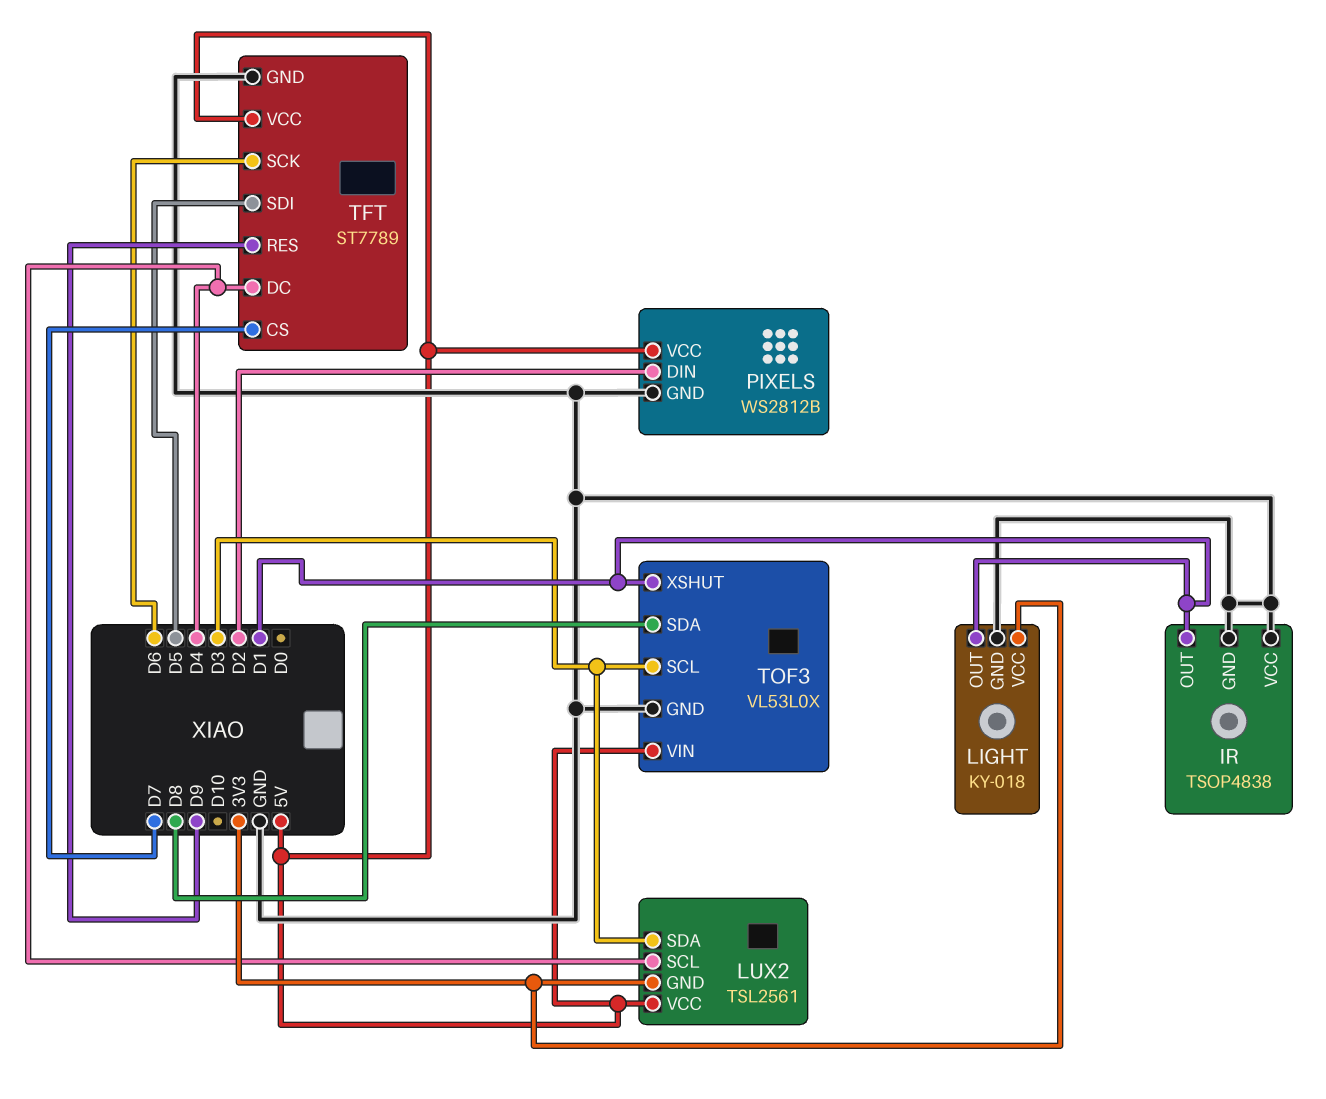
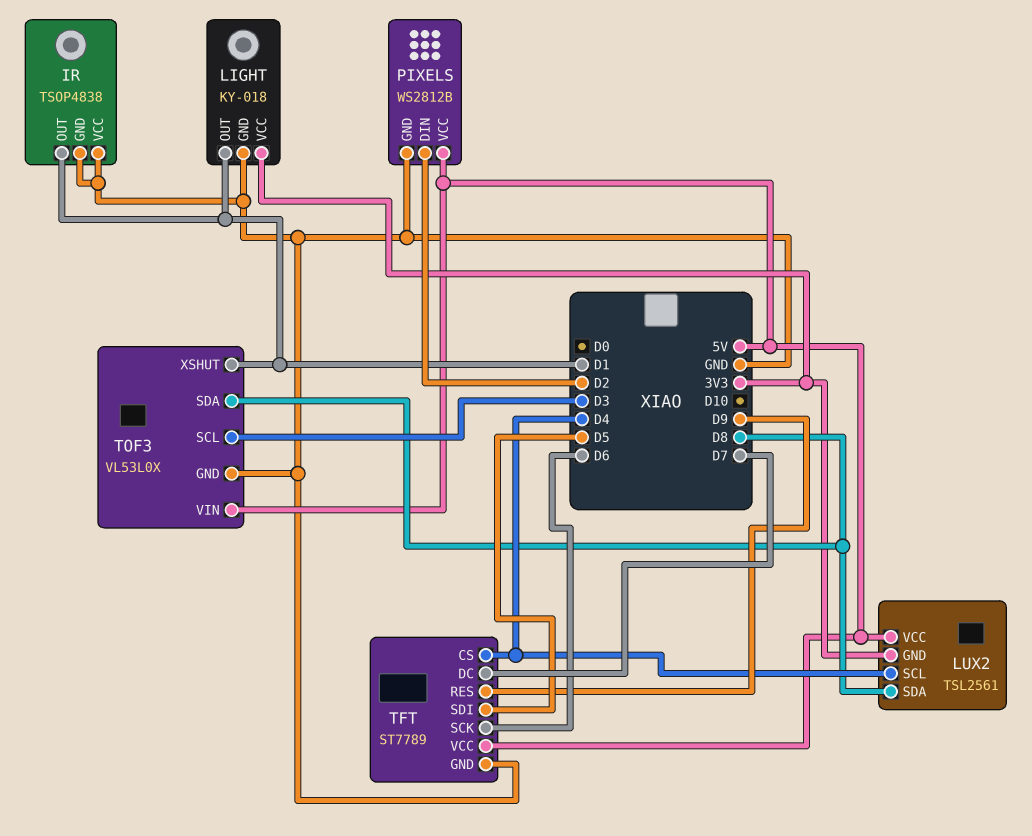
LUX2 pin SDA: D3 -> D8
TFT pin CS: D7 -> D4
TFT pin DC: D4 -> D7

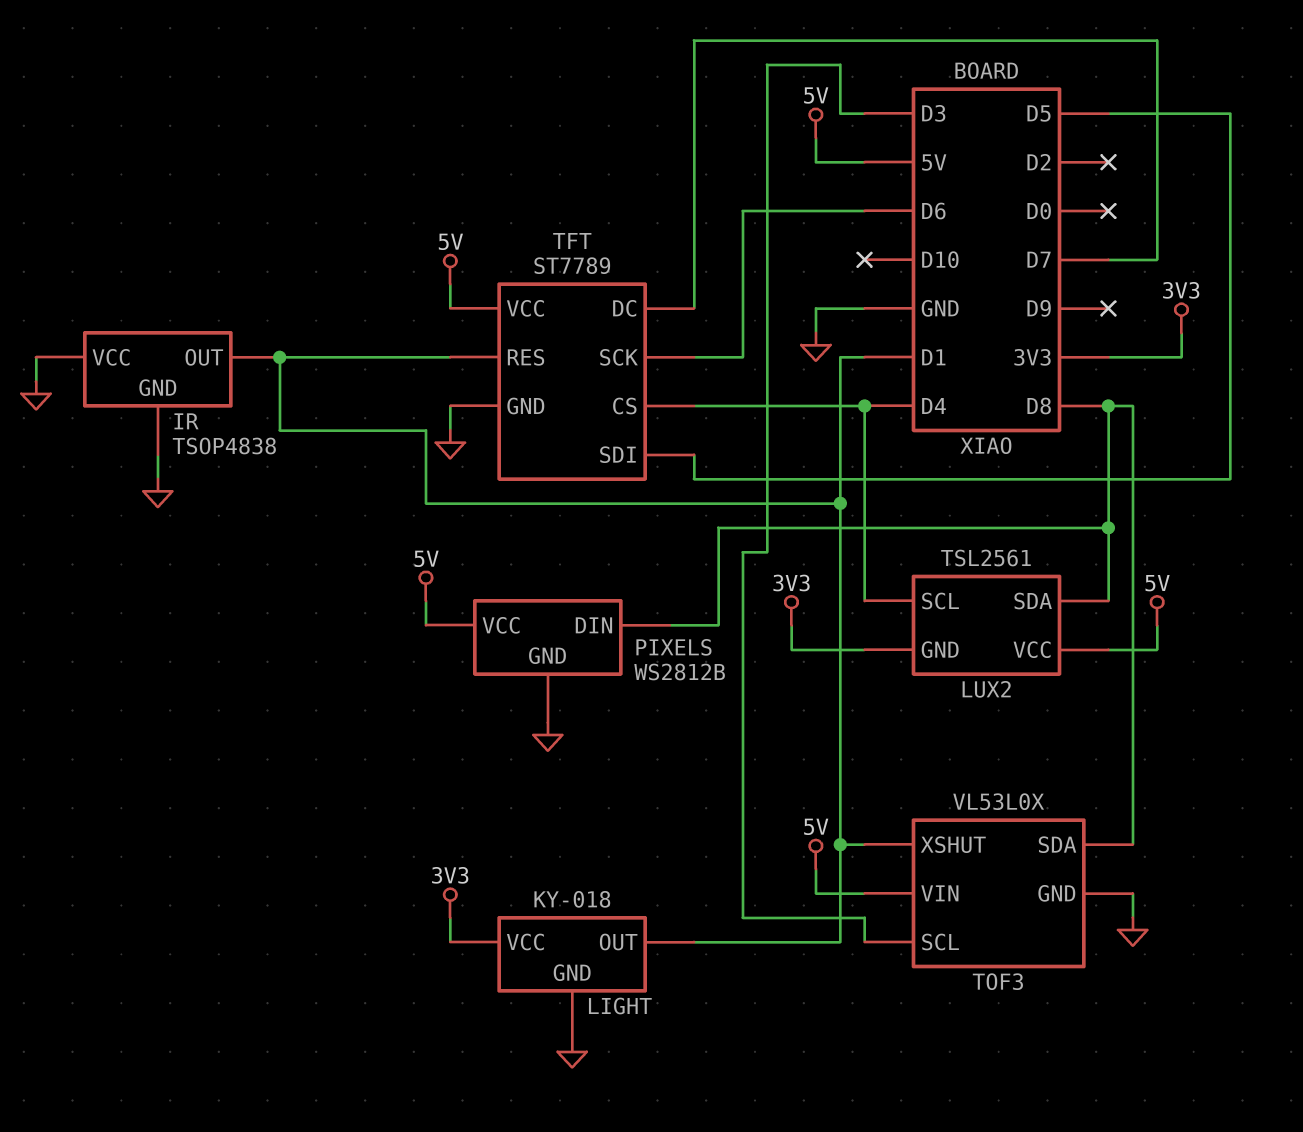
PIXELS pin DIN: D2 -> D8
TFT pin RES: D9 -> D1

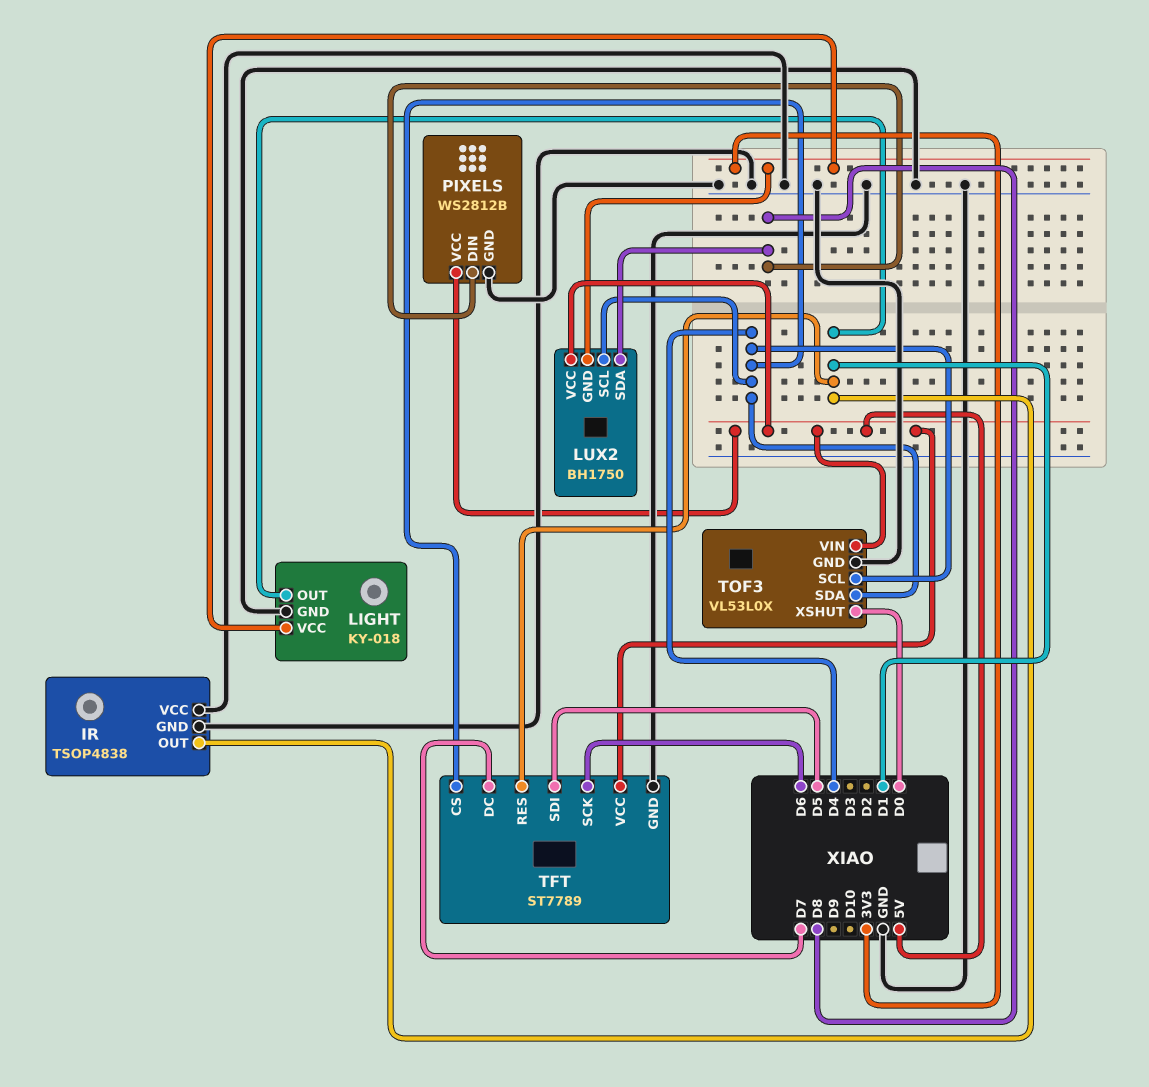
LUX2: TSL2561 -> BH1750
TOF3 pin SCL: D3 -> D4
TOF3 pin SDA: D8 -> D4
TOF3 pin XSHUT: D1 -> D0

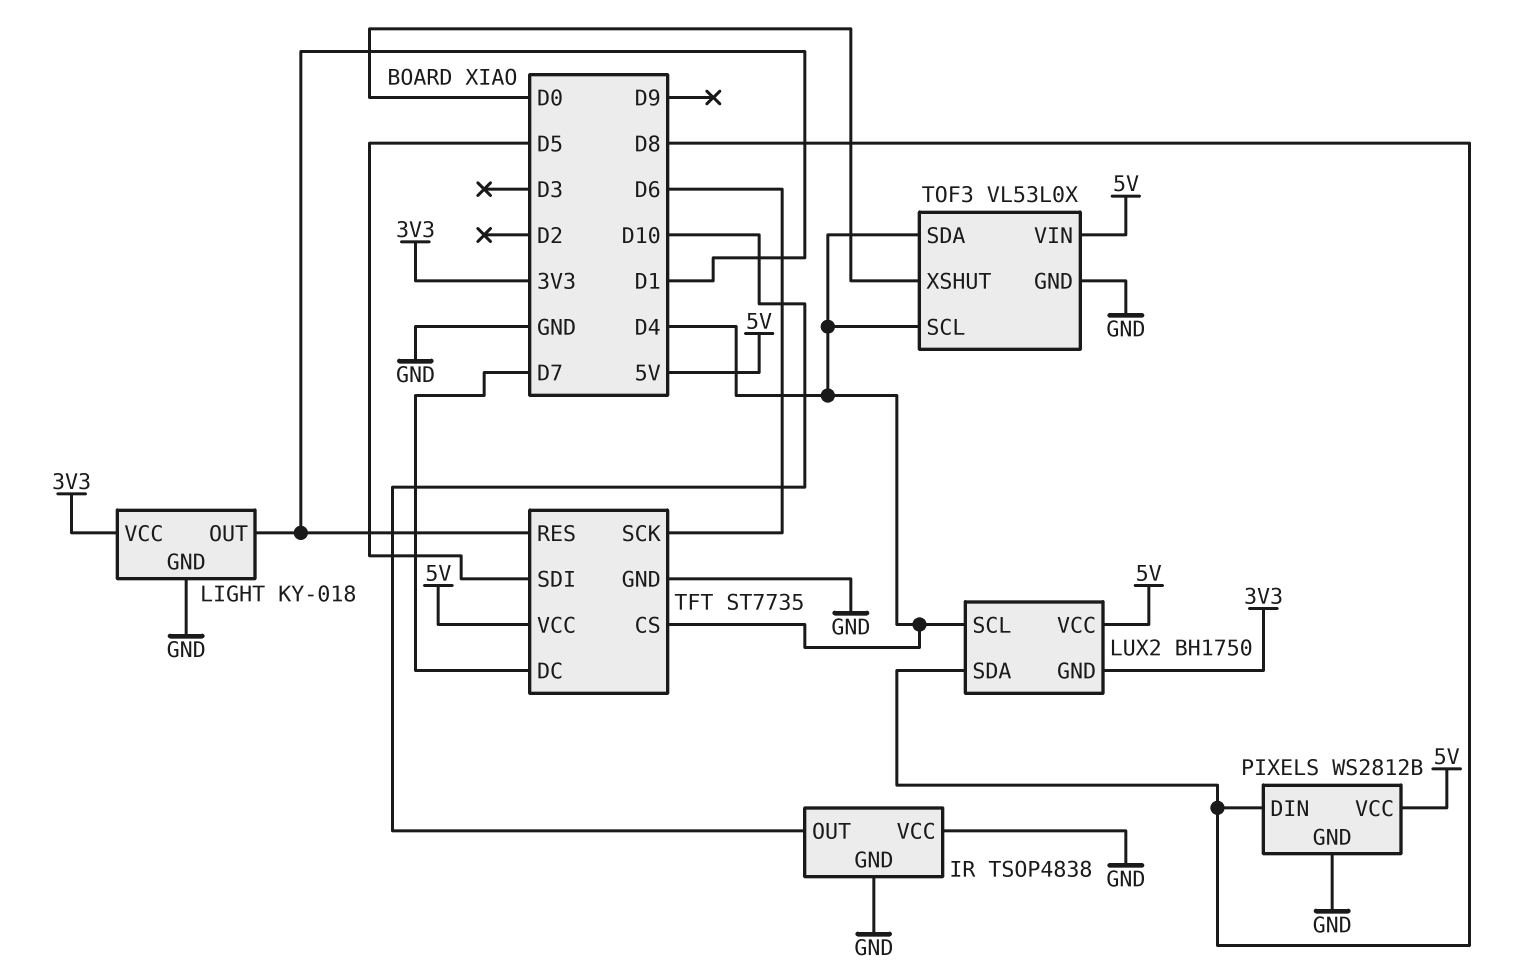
IR pin OUT: D1 -> D10
TFT: ST7789 -> ST7735

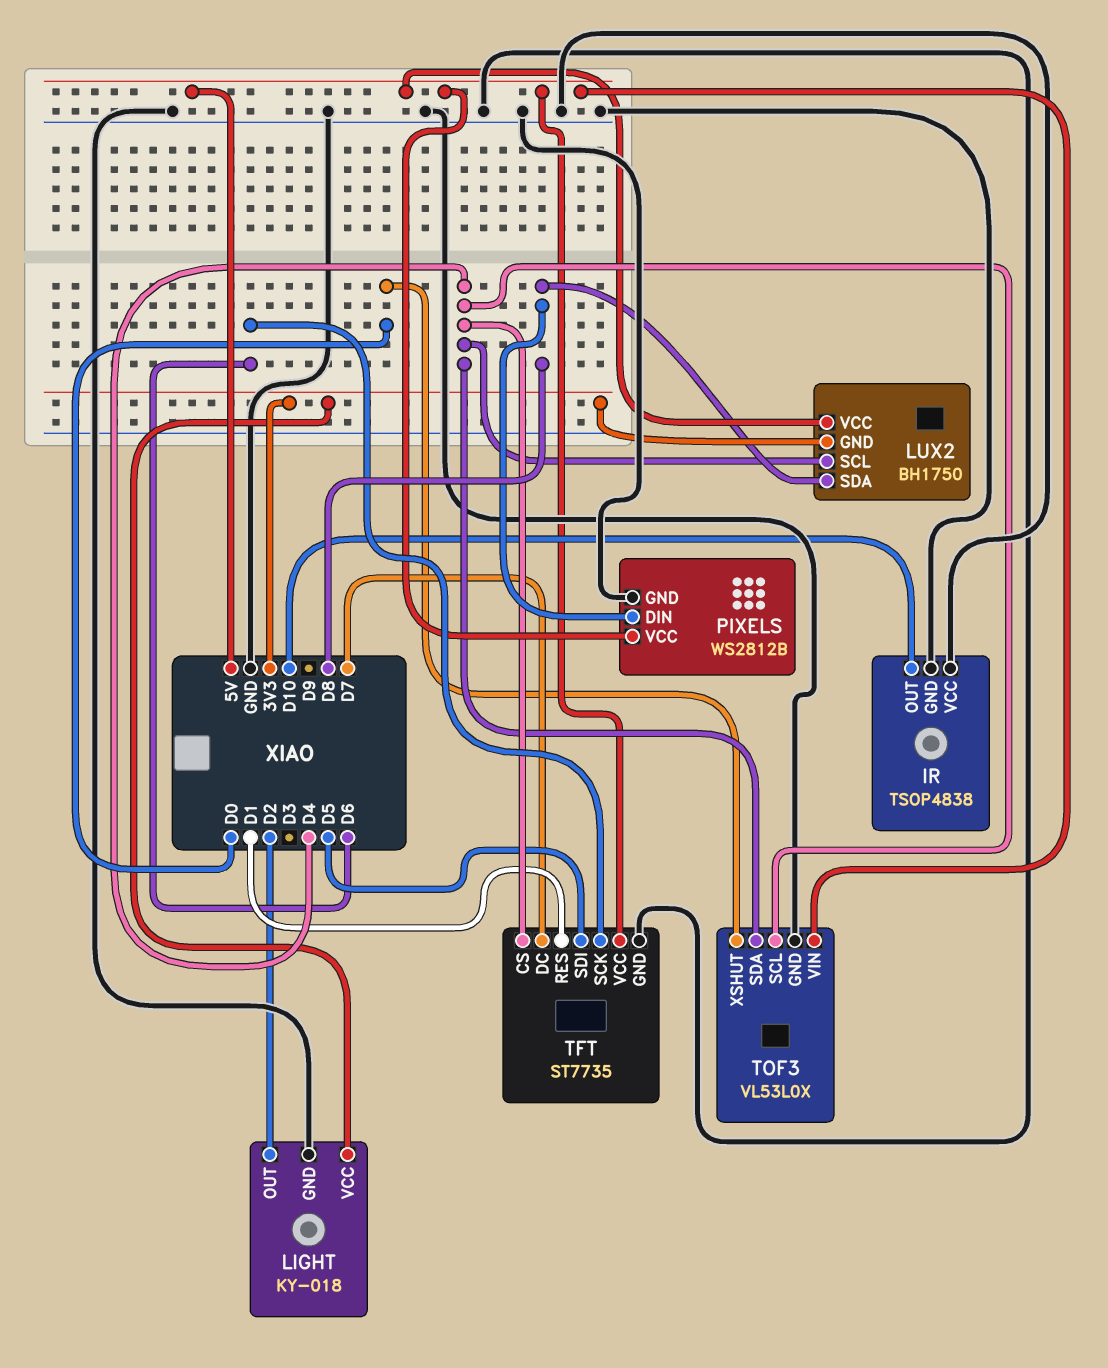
LIGHT pin OUT: D1 -> D2

